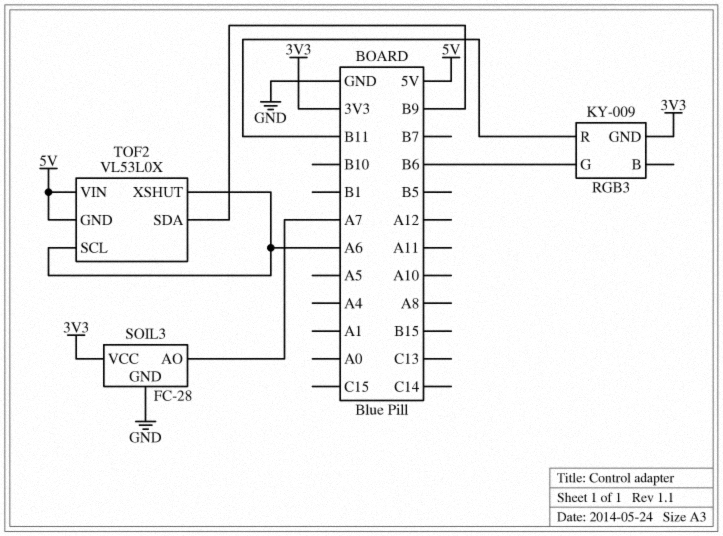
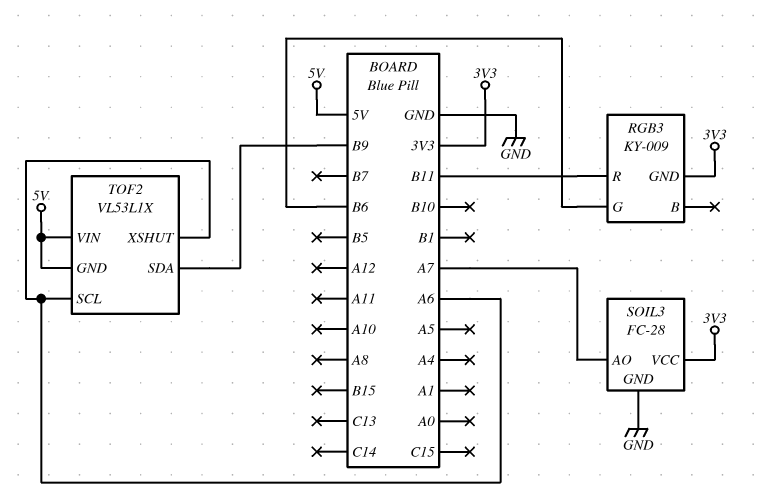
TOF2: VL53L0X -> VL53L1X

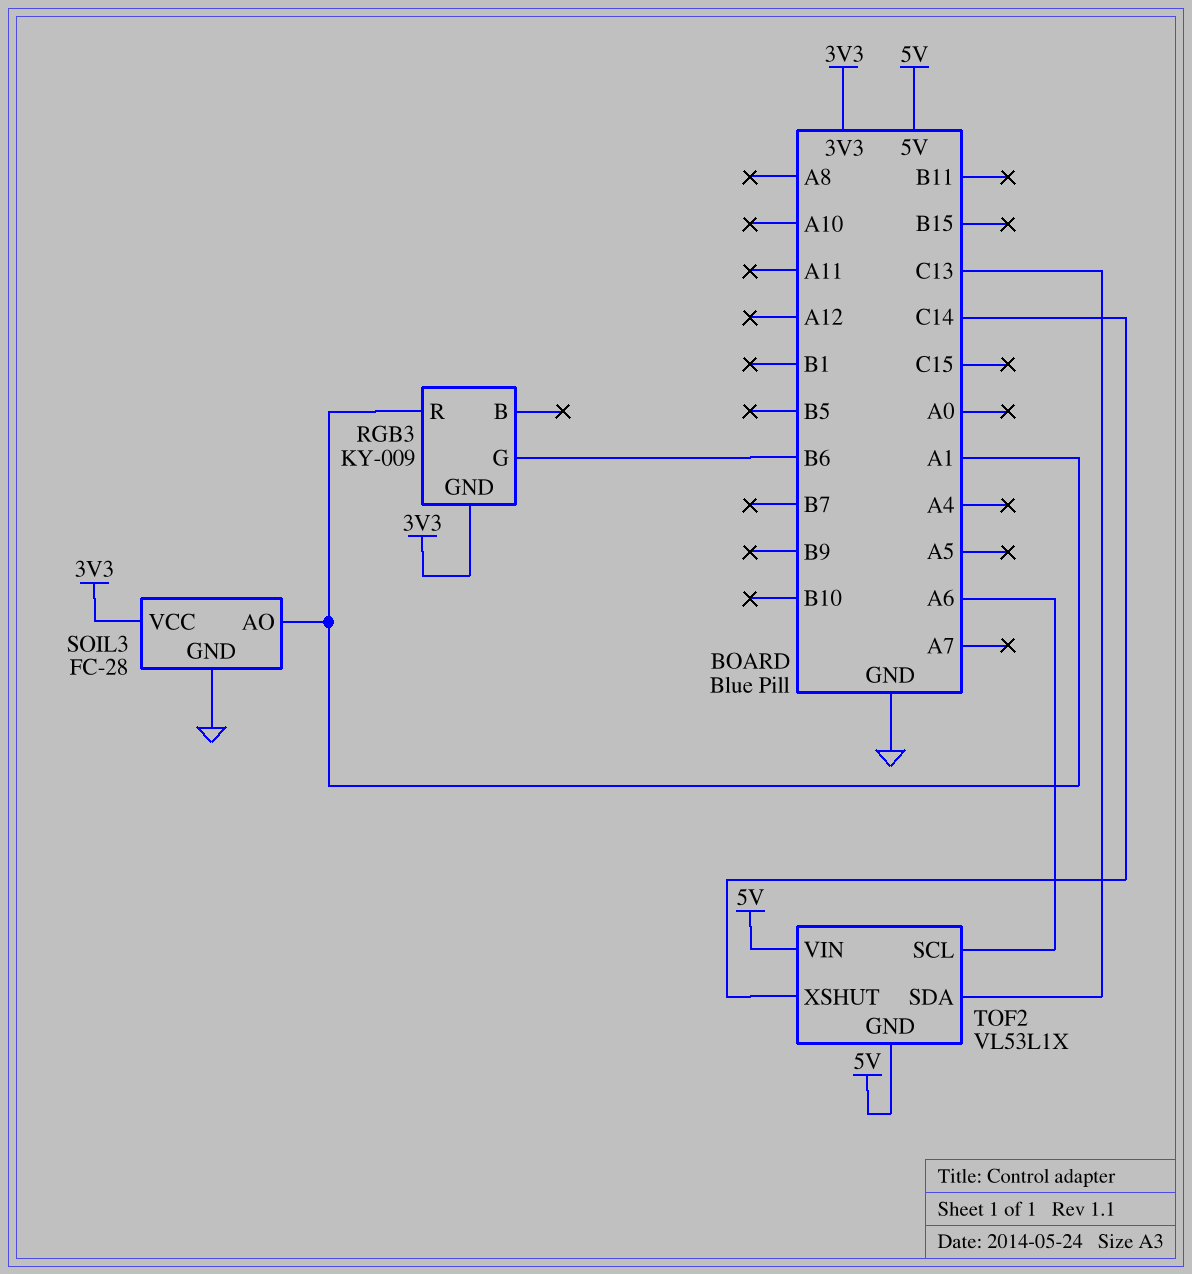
RGB3 pin R: B11 -> A1
SOIL3 pin AO: A7 -> A1
TOF2 pin SDA: B9 -> C13
TOF2 pin XSHUT: A6 -> C14

